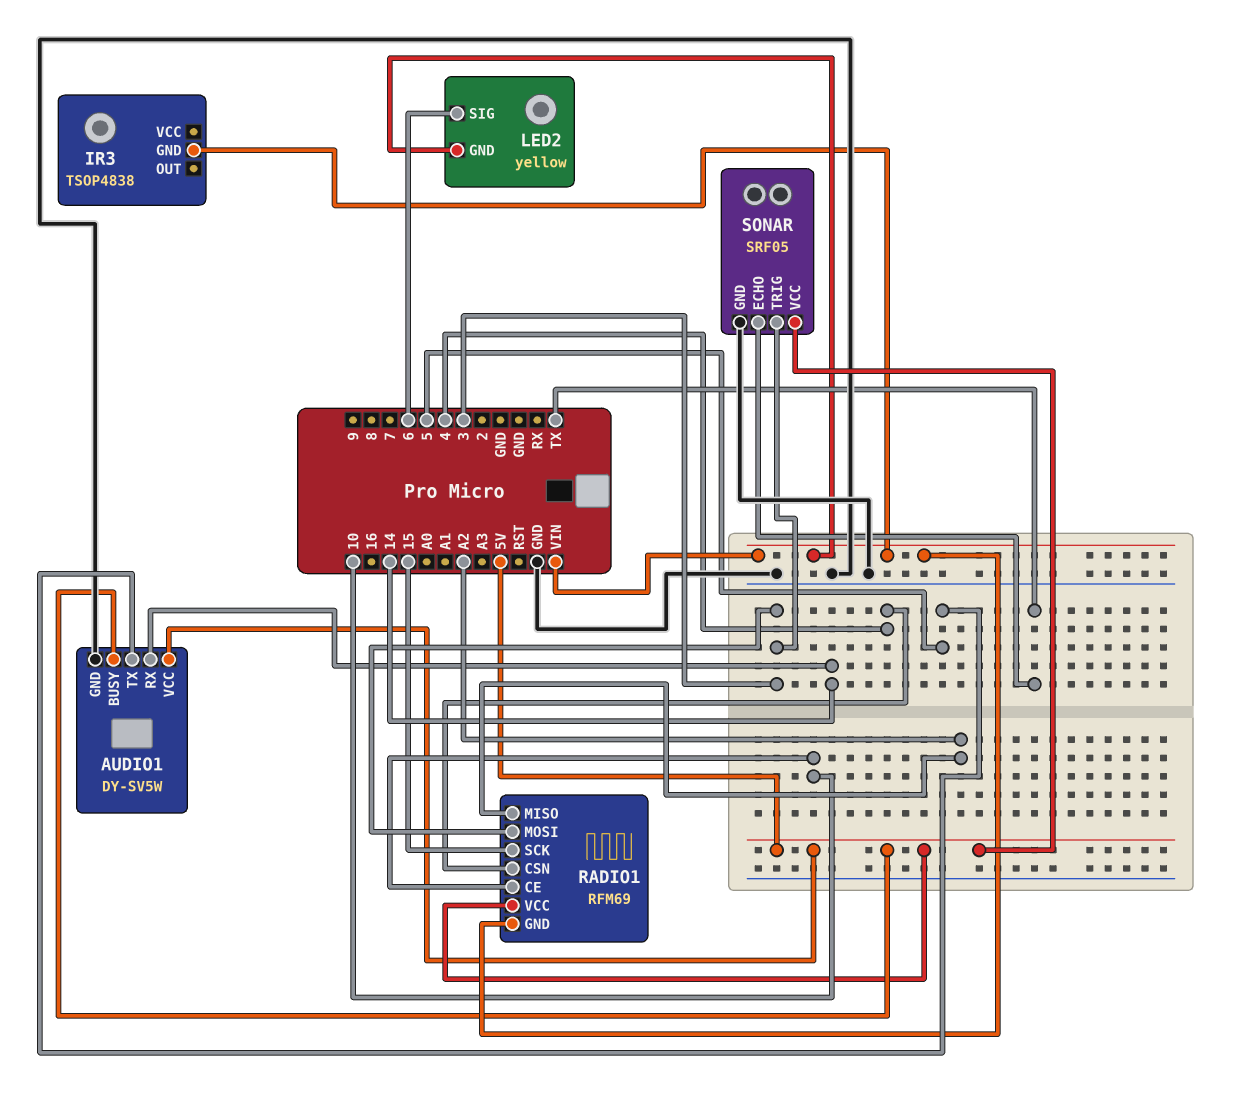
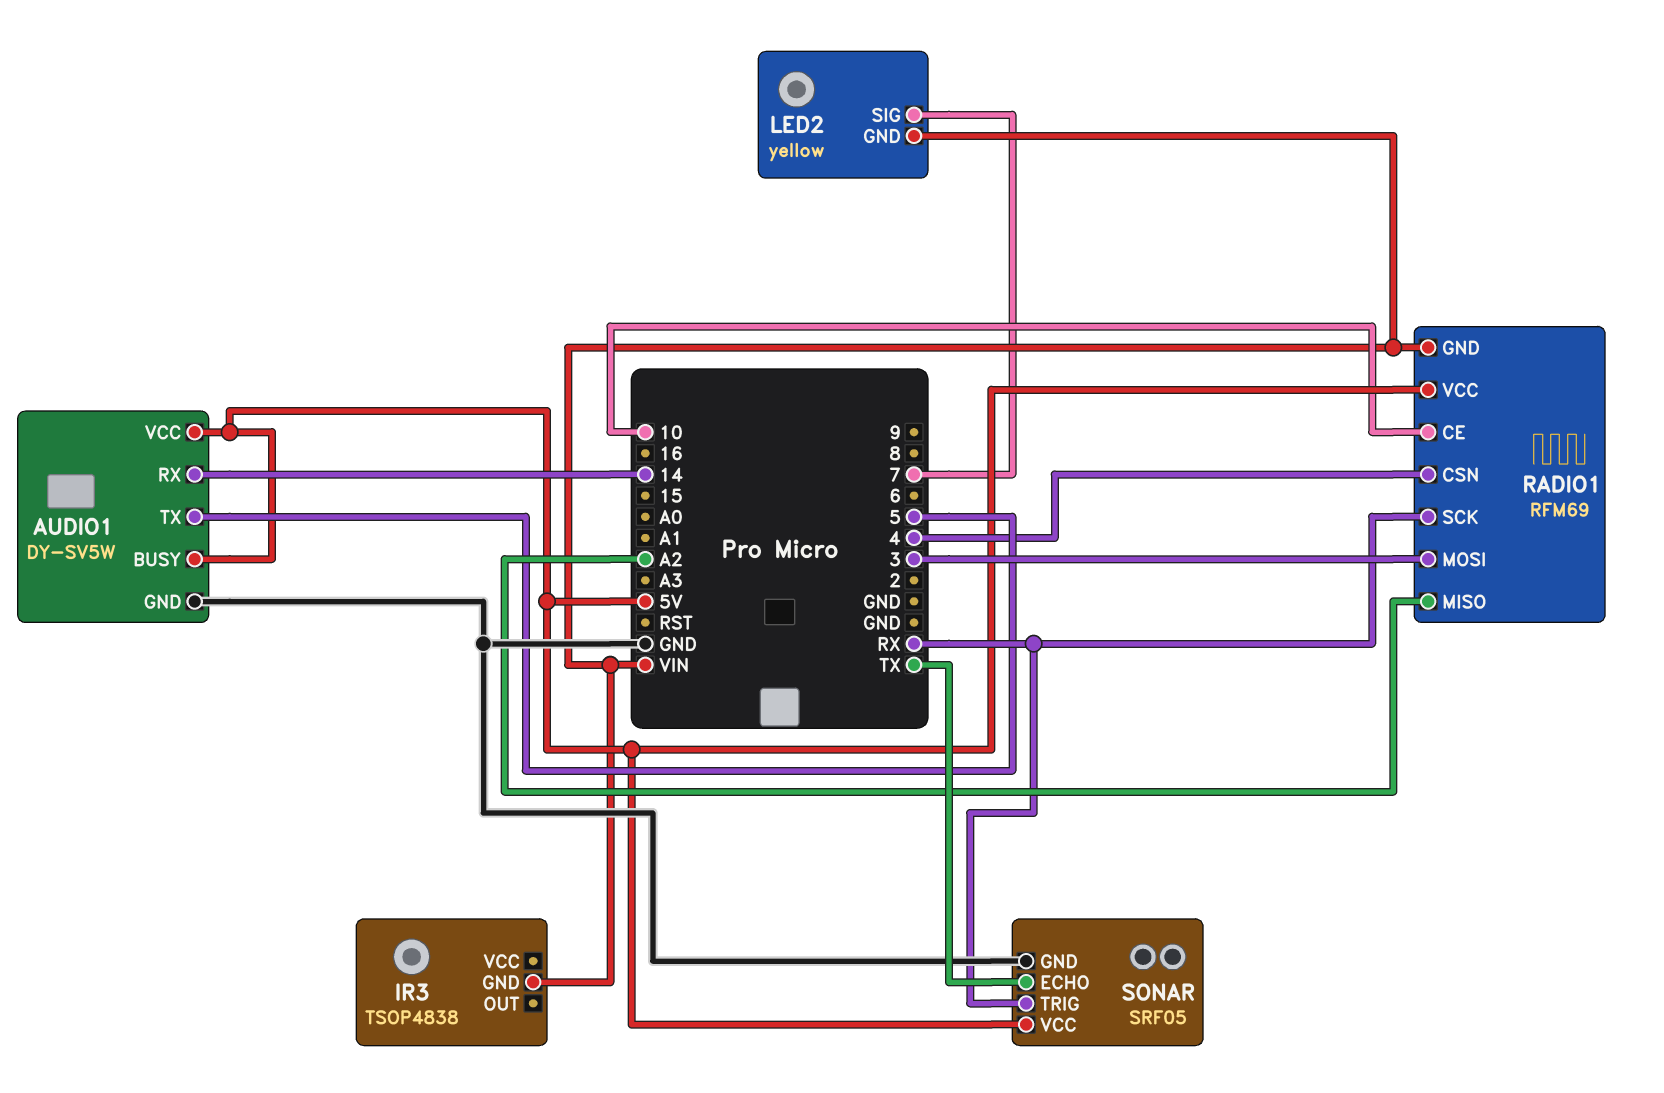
LED2 pin SIG: 6 -> 7
RADIO1 pin SCK: 15 -> RX
SONAR pin TRIG: 3 -> RX

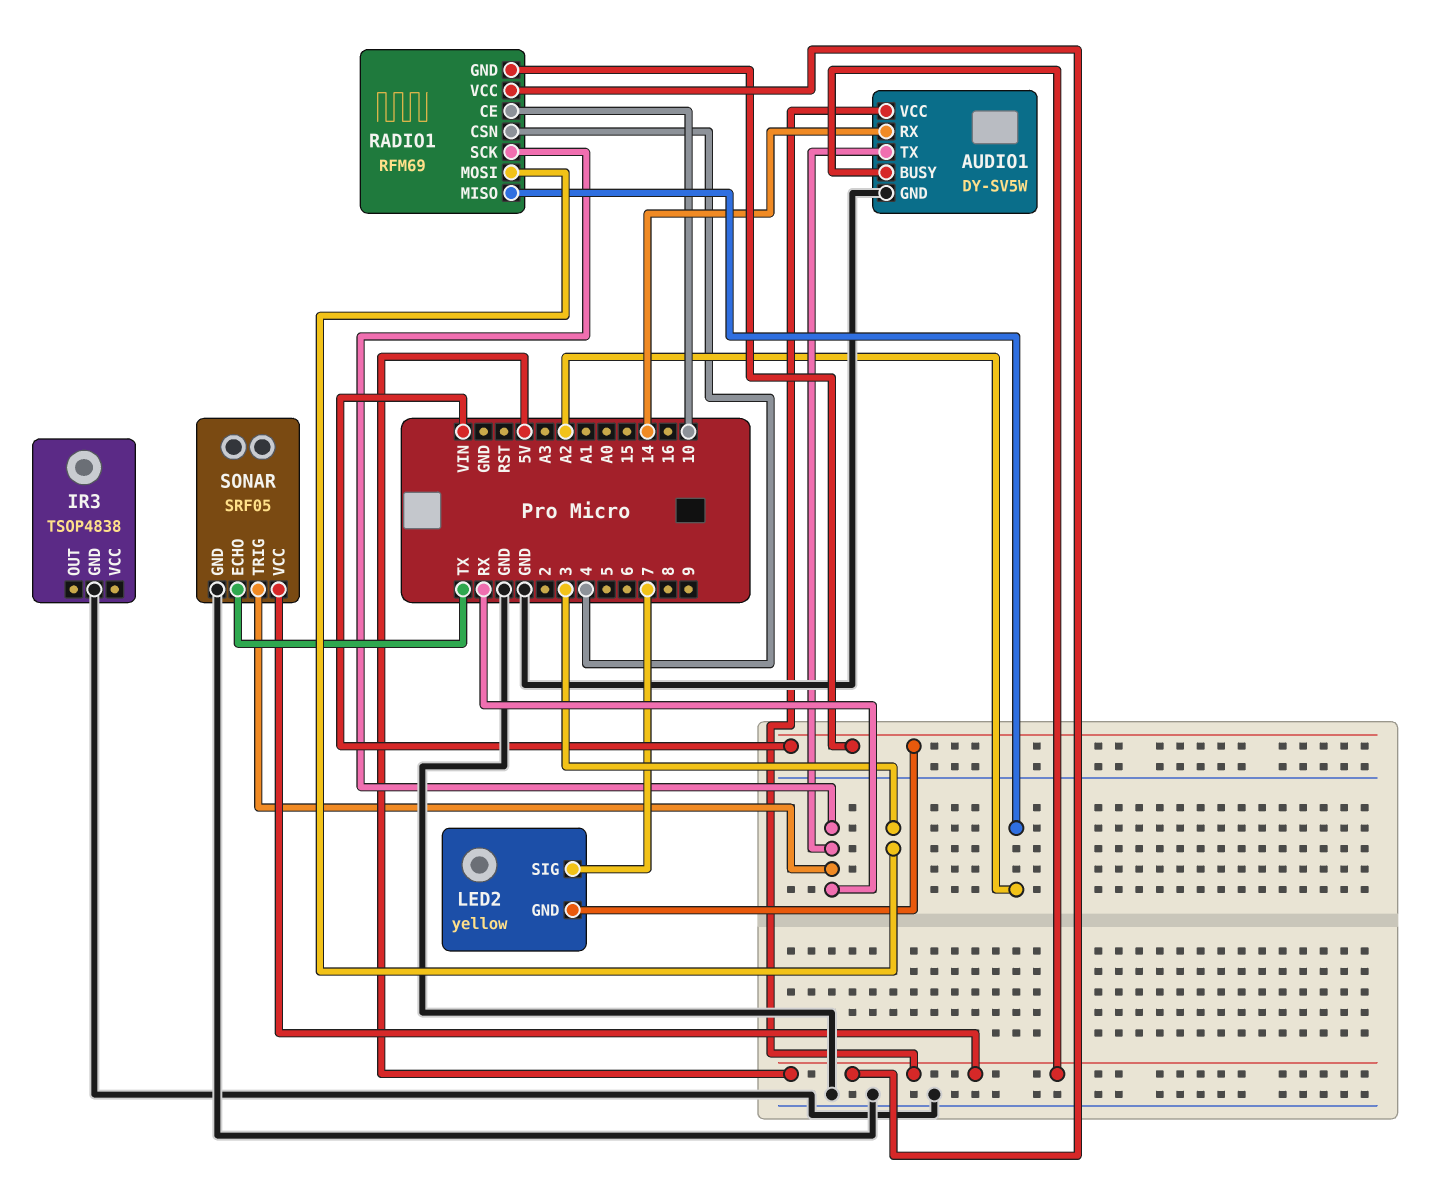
AUDIO1 pin TX: 5 -> RX
IR3 pin GND: VIN -> GND

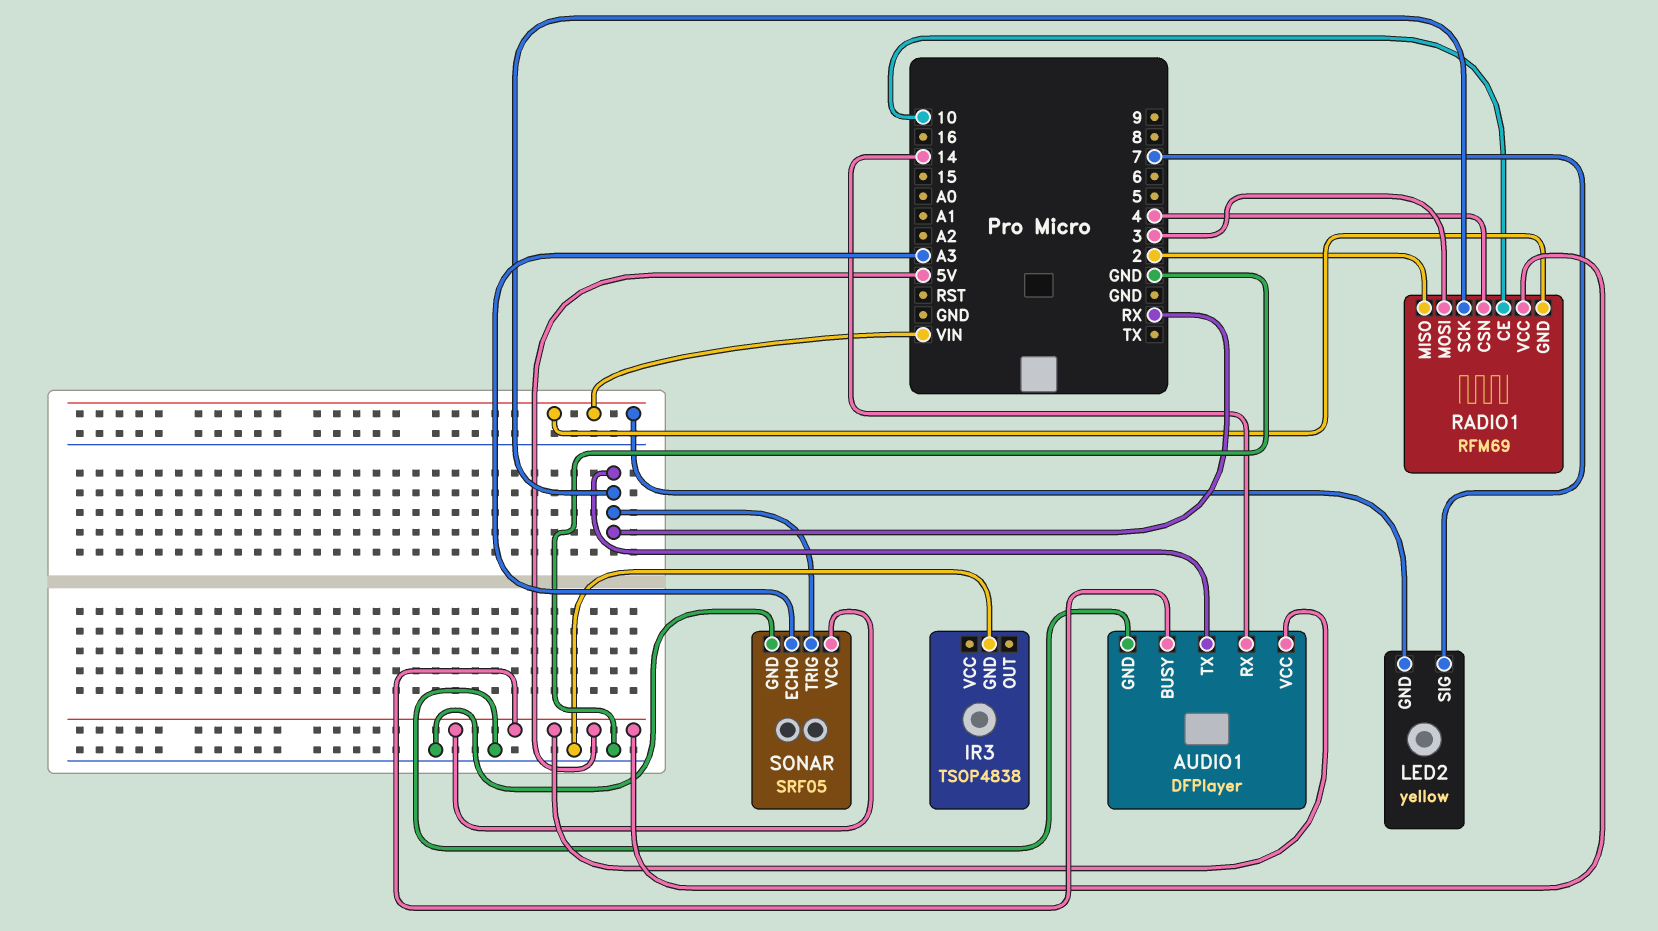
AUDIO1: DY-SV5W -> DFPlayer
RADIO1 pin MISO: A2 -> 2
SONAR pin ECHO: TX -> A3

